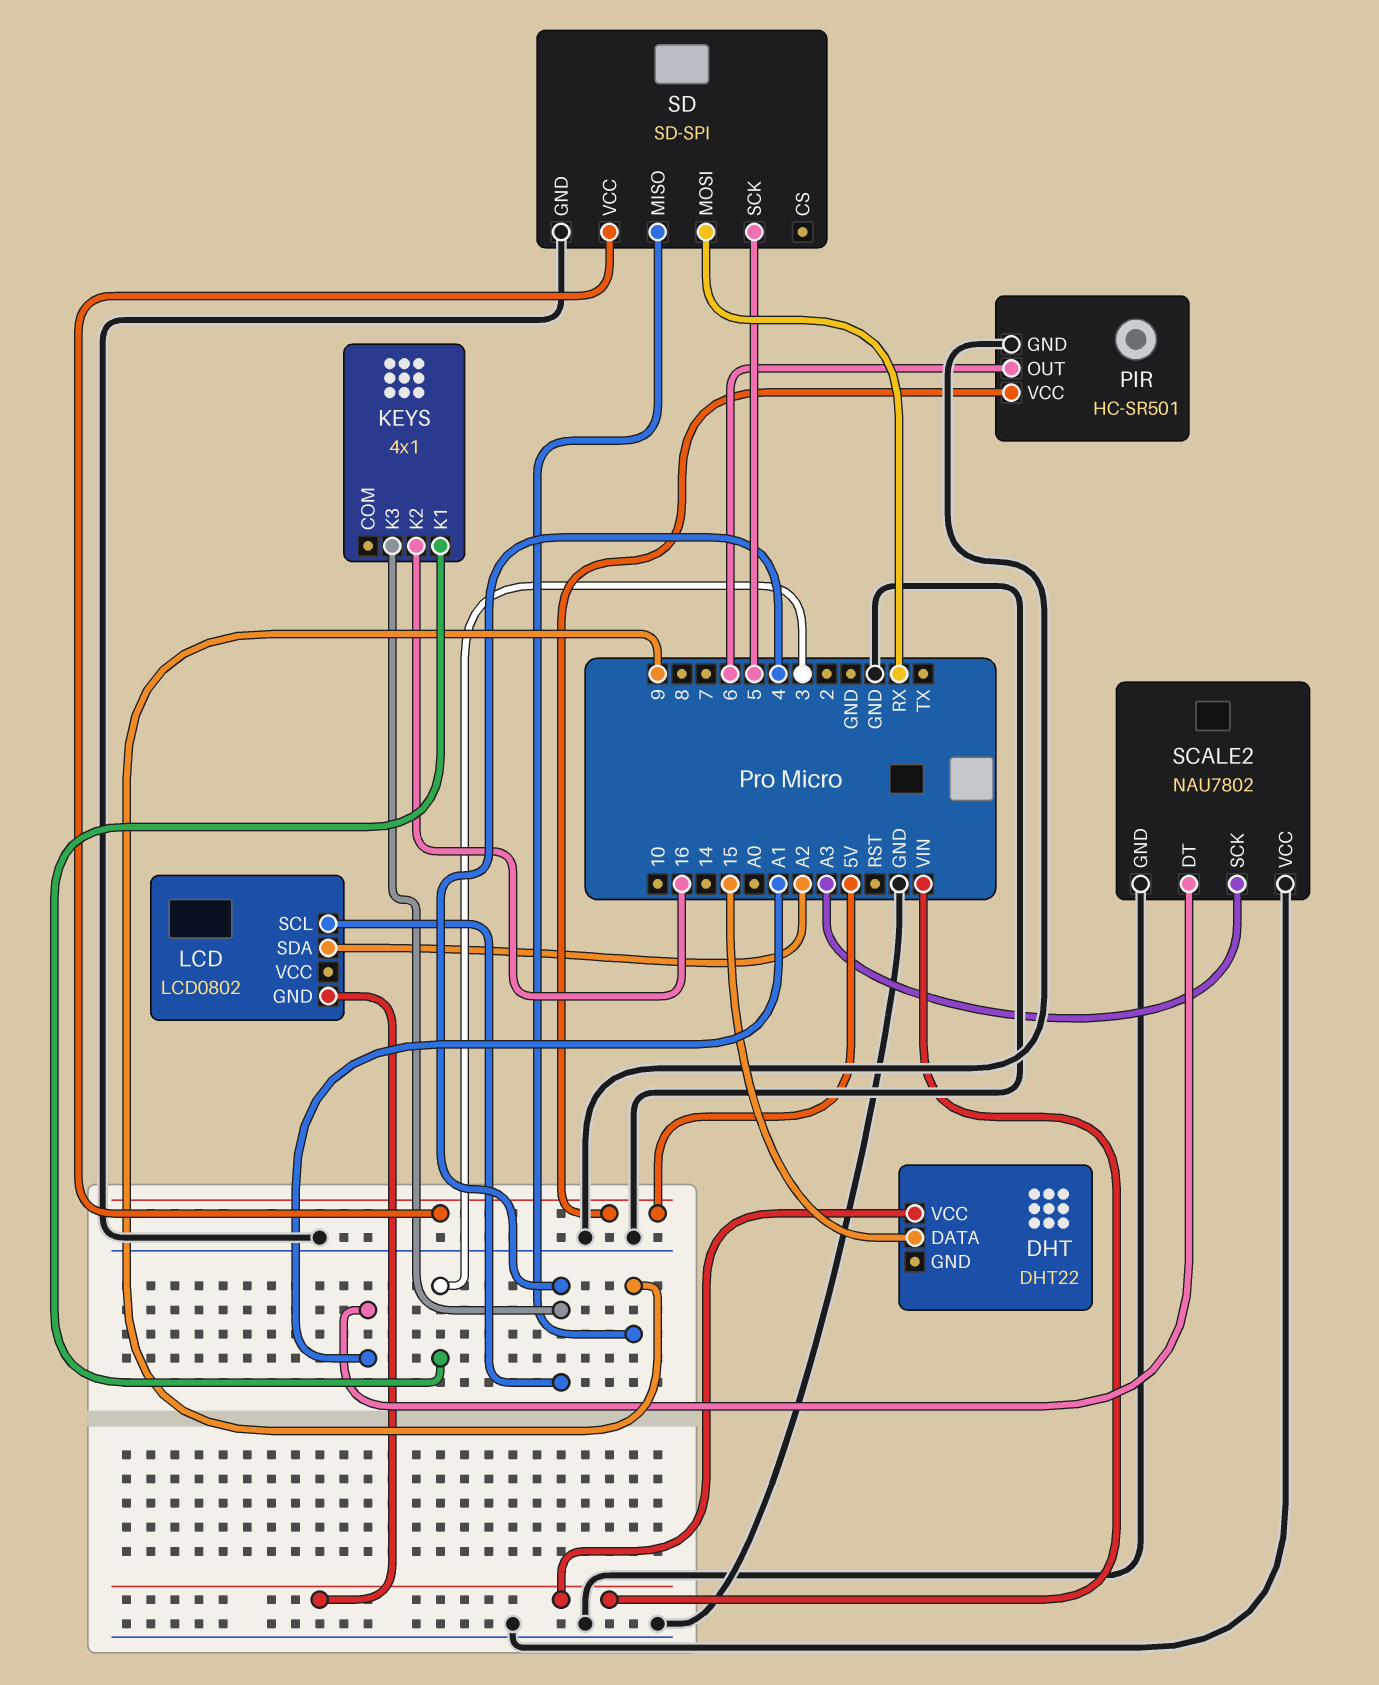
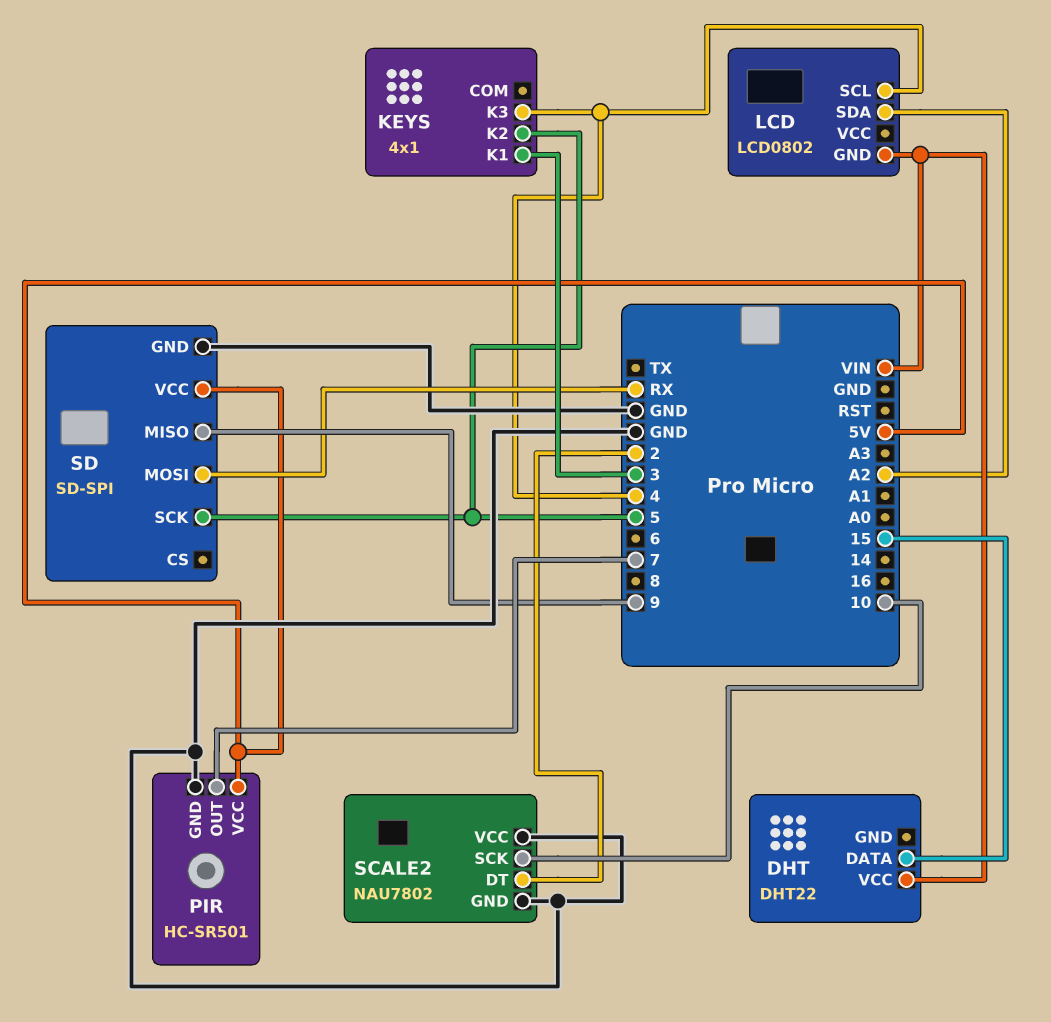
KEYS pin K2: 16 -> 5
PIR pin OUT: 6 -> 7
SCALE2 pin DT: A1 -> 2
SCALE2 pin SCK: A3 -> 10

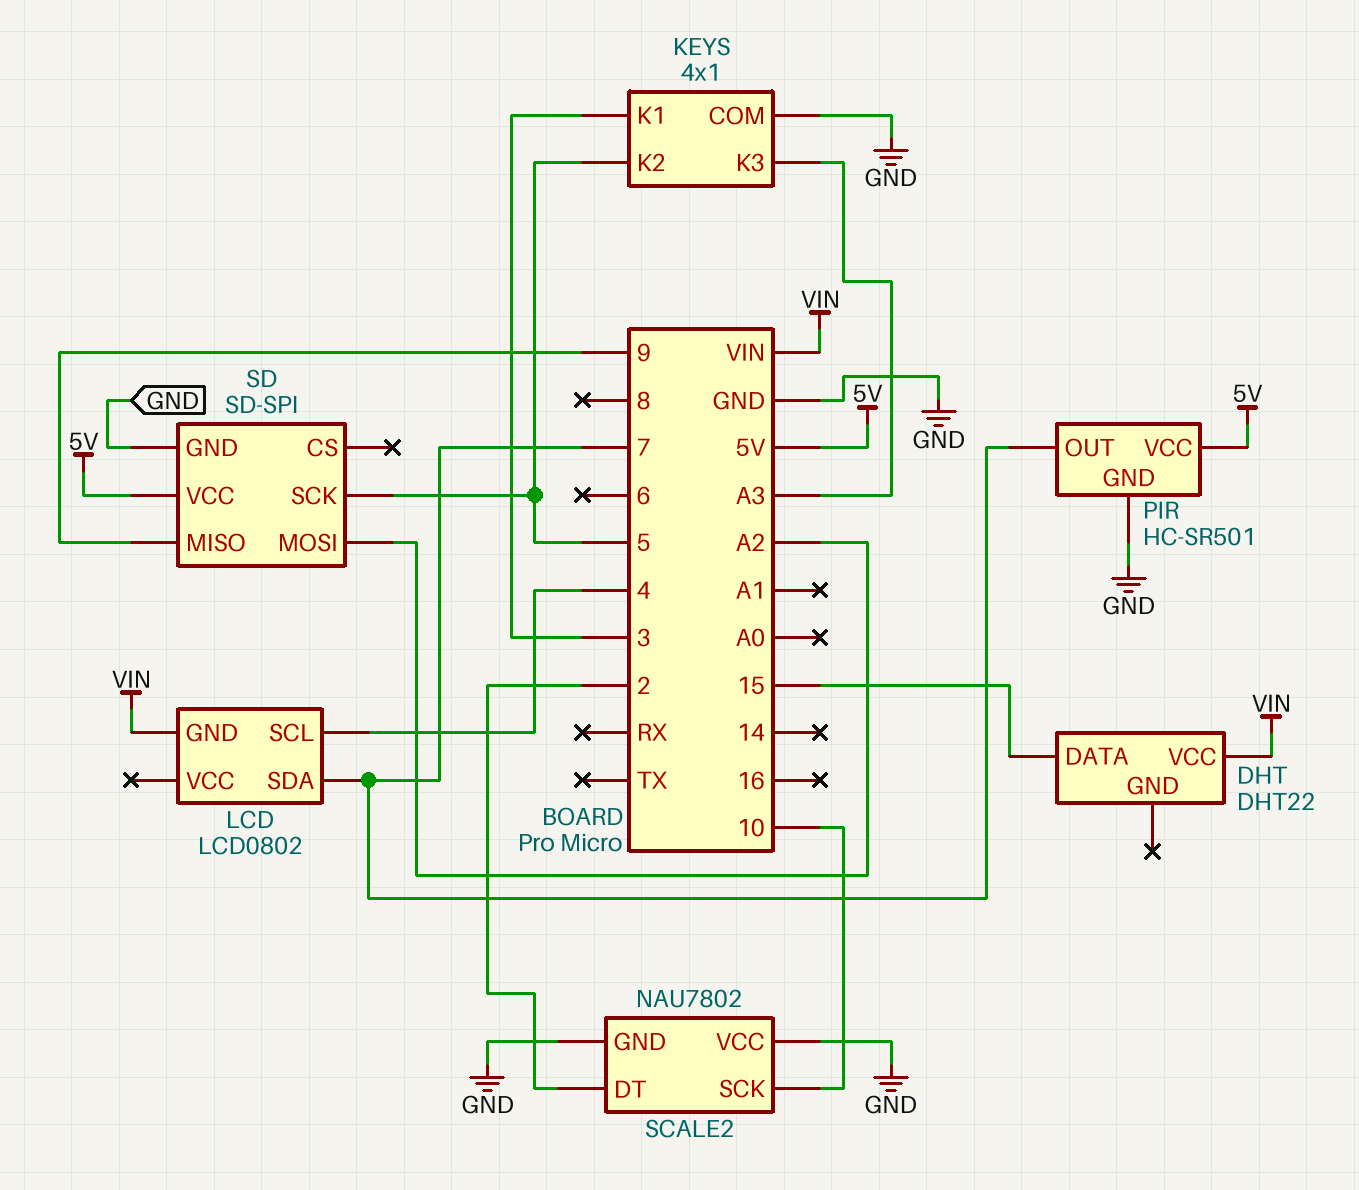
KEYS pin COM: none -> GND
KEYS pin K3: 4 -> A3
LCD pin SDA: A2 -> 7
SD pin MOSI: RX -> A2

